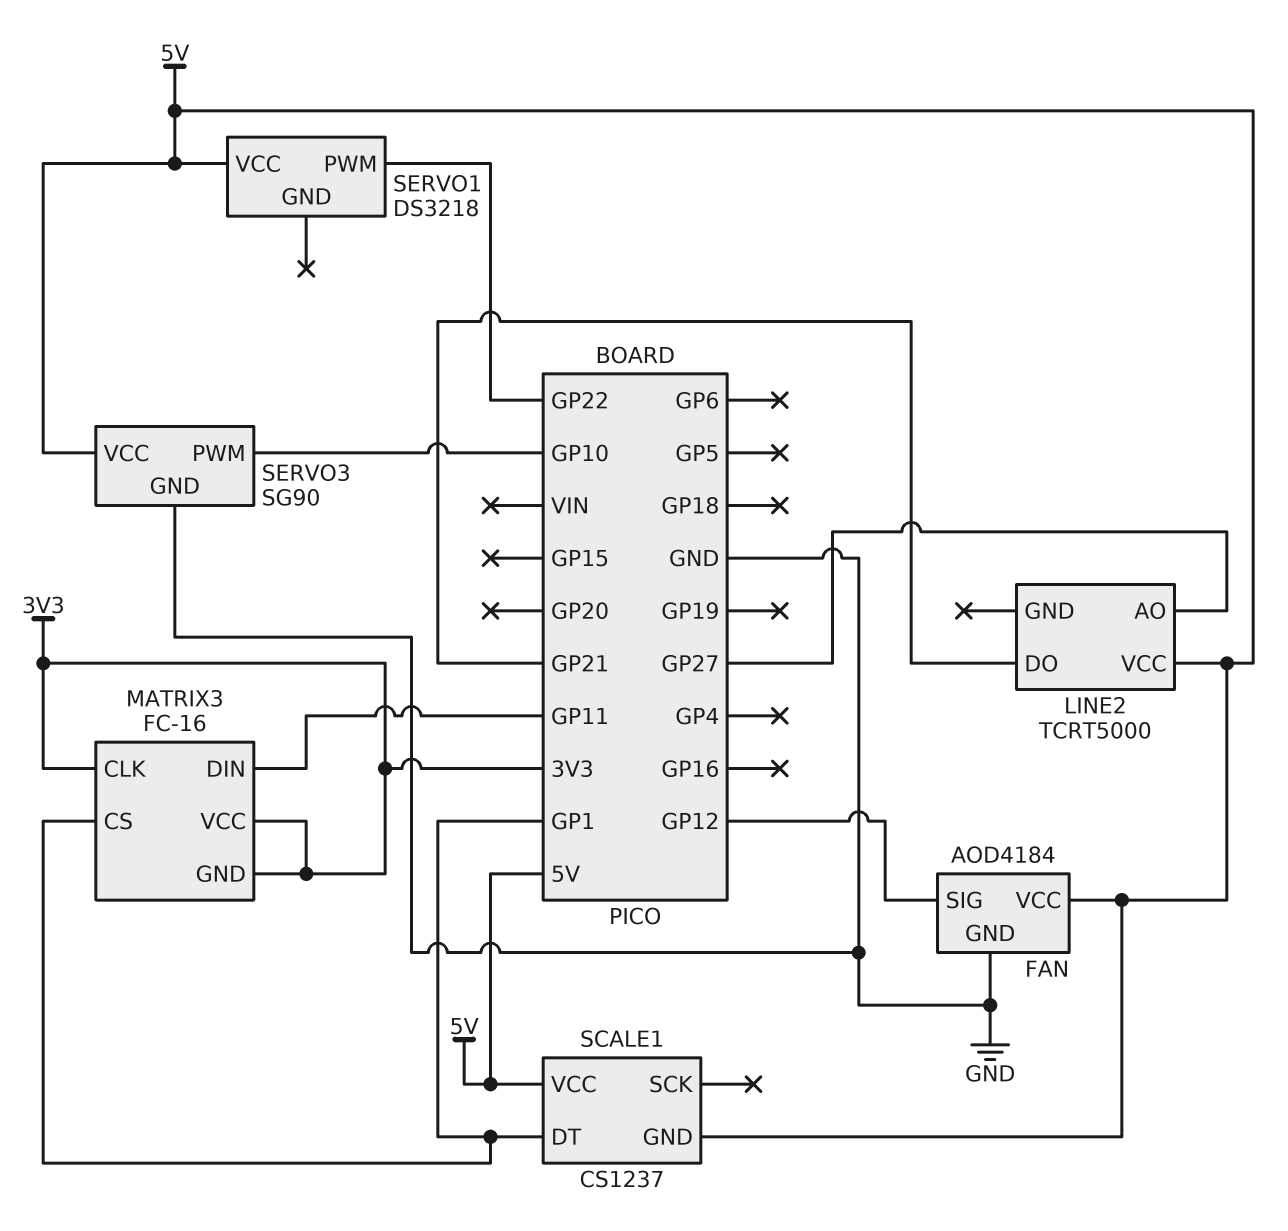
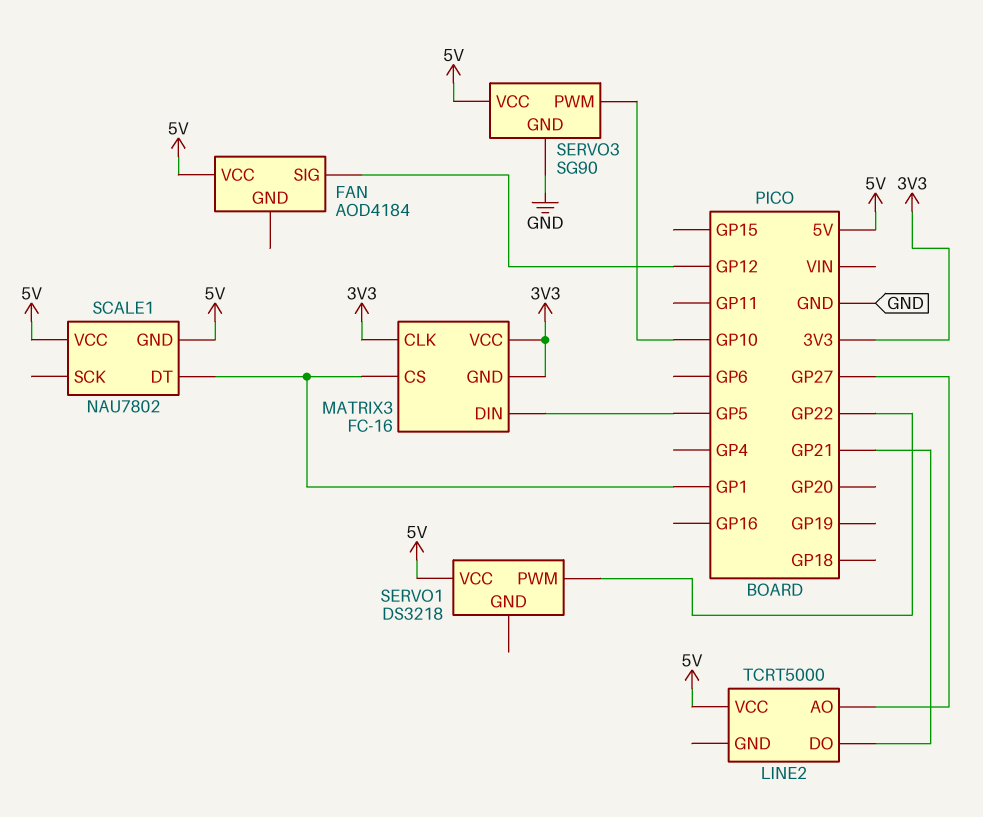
FAN pin GND: GND -> none
MATRIX3 pin DIN: GP11 -> GP5
SCALE1: CS1237 -> NAU7802

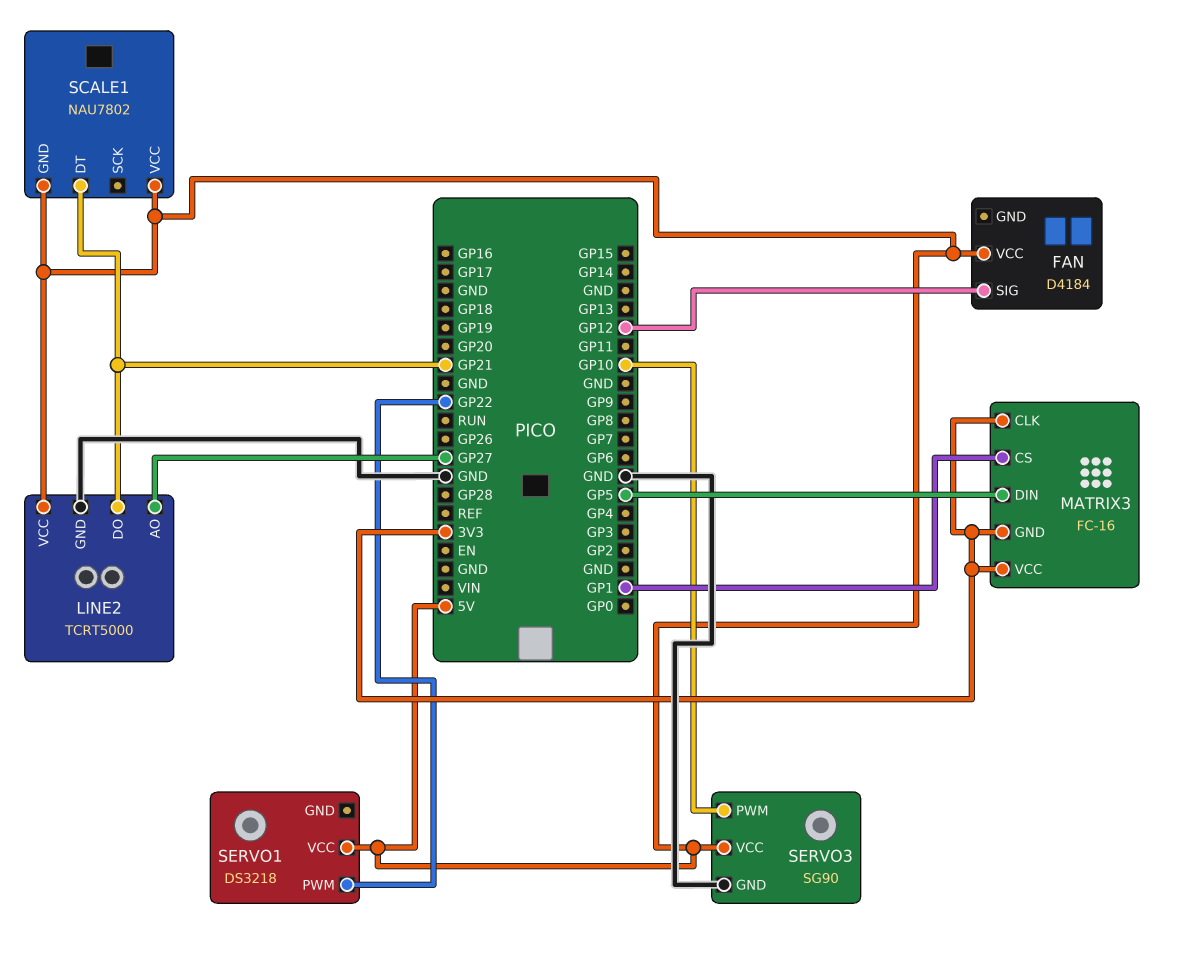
FAN: AOD4184 -> D4184
LINE2 pin GND: none -> GND
SCALE1 pin DT: GP1 -> GP21

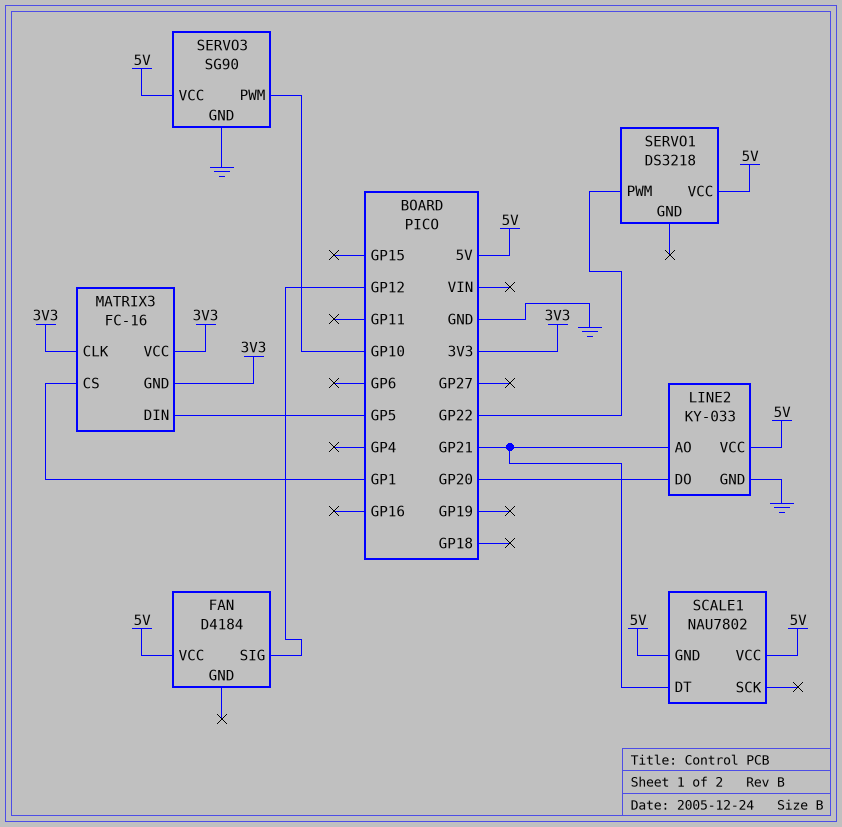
LINE2: TCRT5000 -> KY-033
LINE2 pin AO: GP27 -> GP21
LINE2 pin DO: GP21 -> GP20

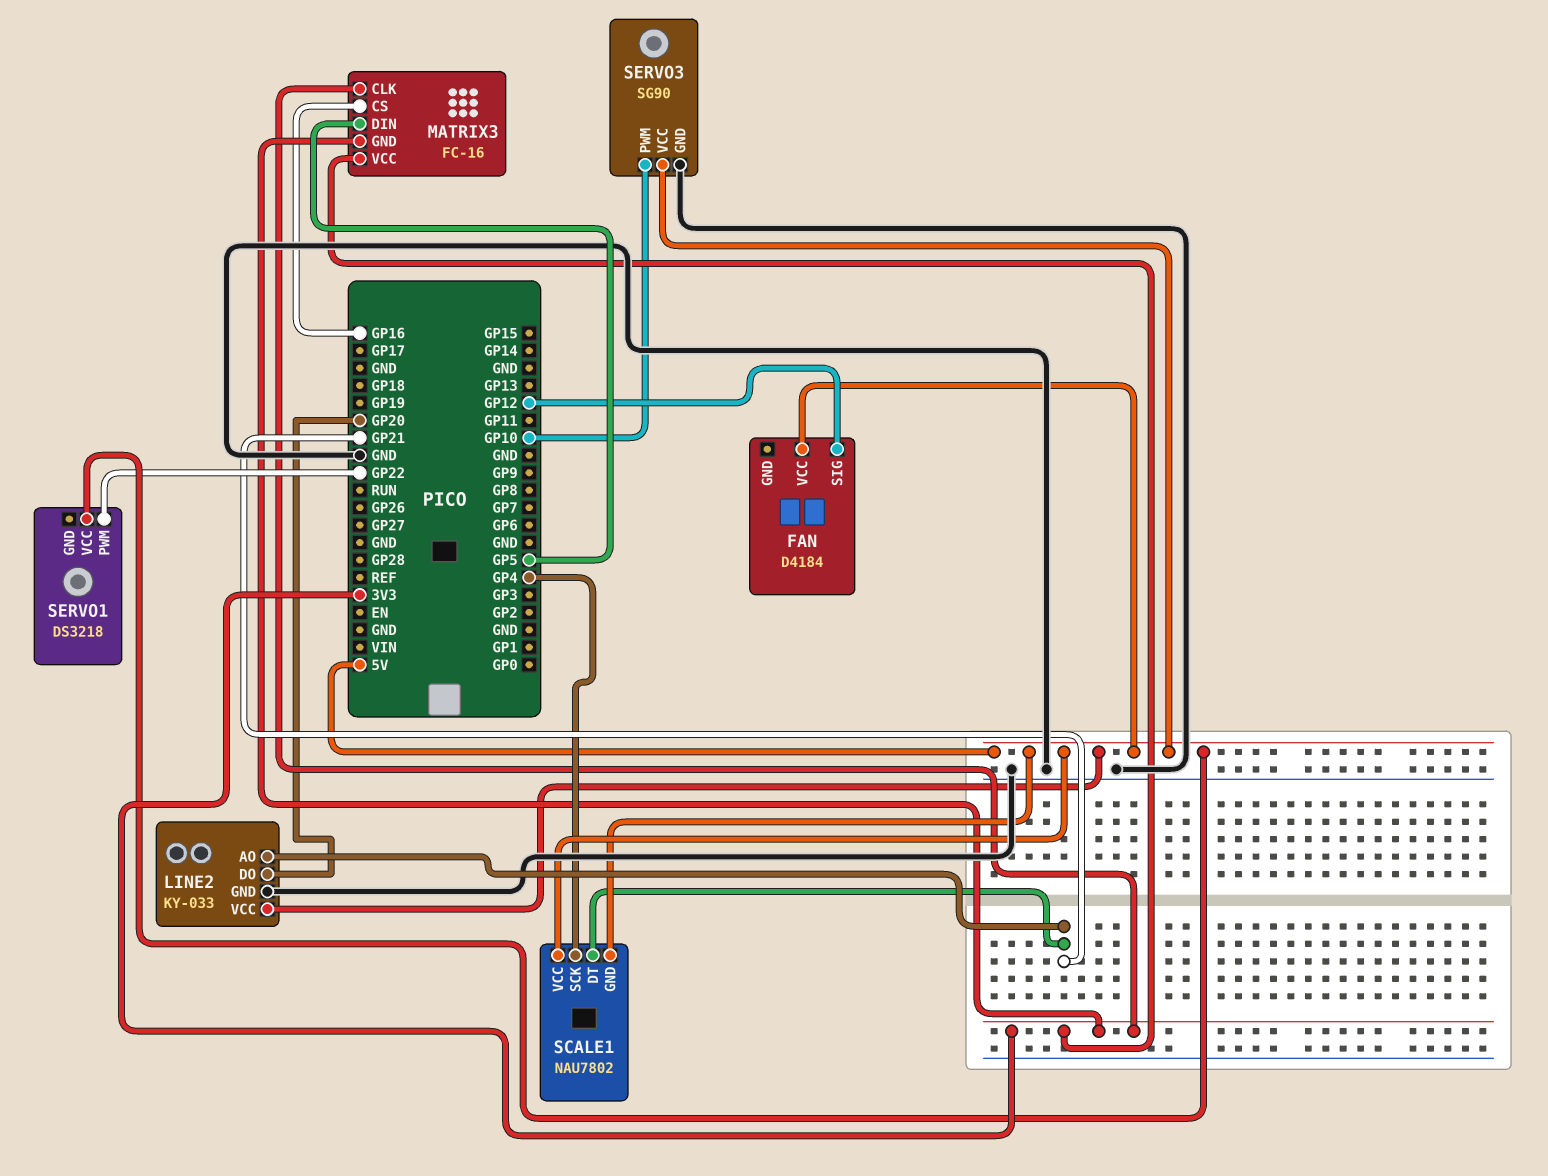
MATRIX3 pin CS: GP1 -> GP16
SCALE1 pin SCK: none -> GP4

